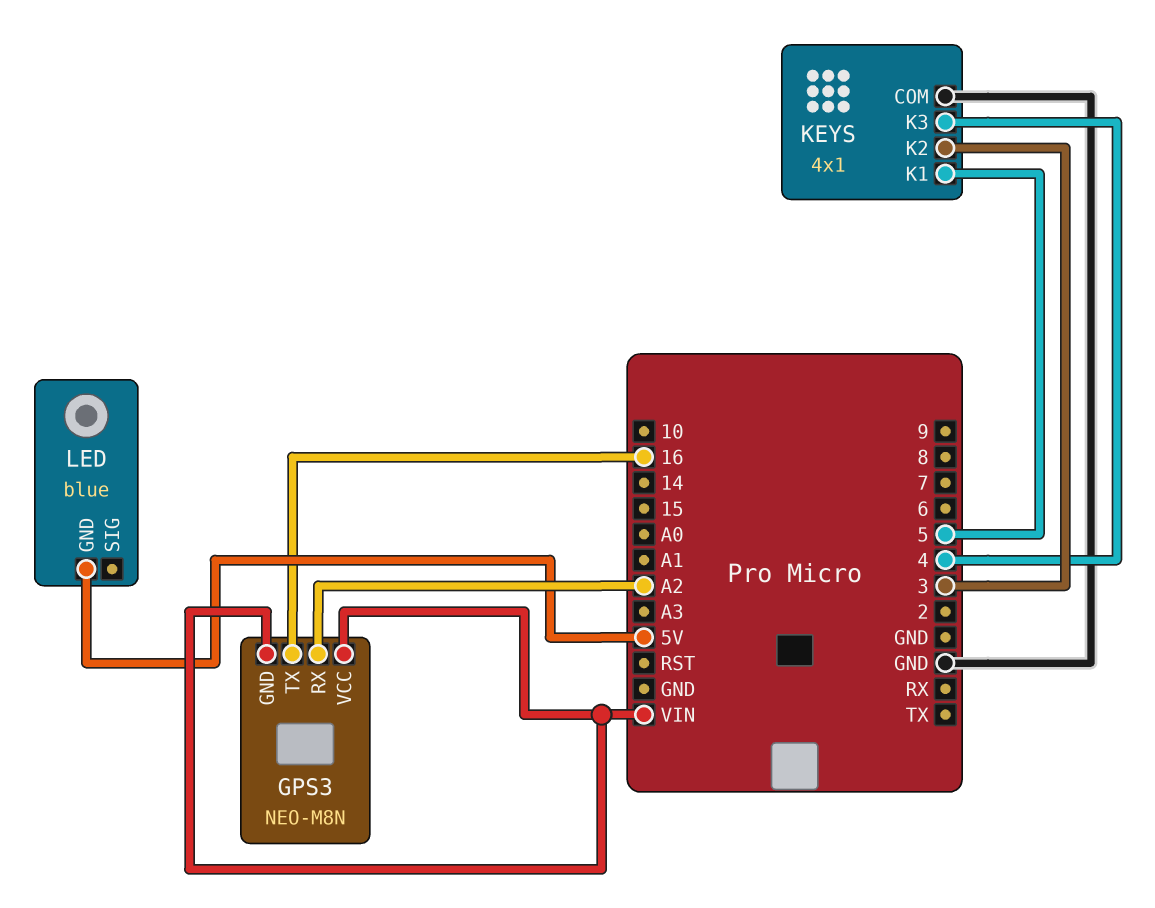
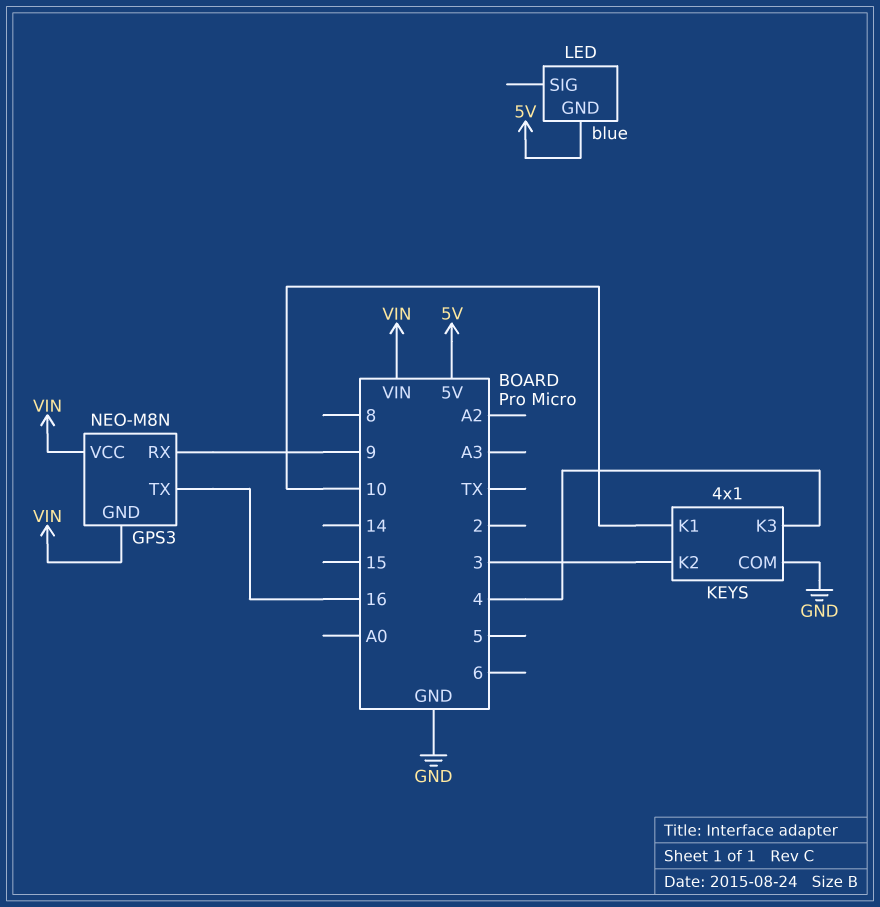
GPS3 pin RX: A2 -> 9
KEYS pin K1: 5 -> 10

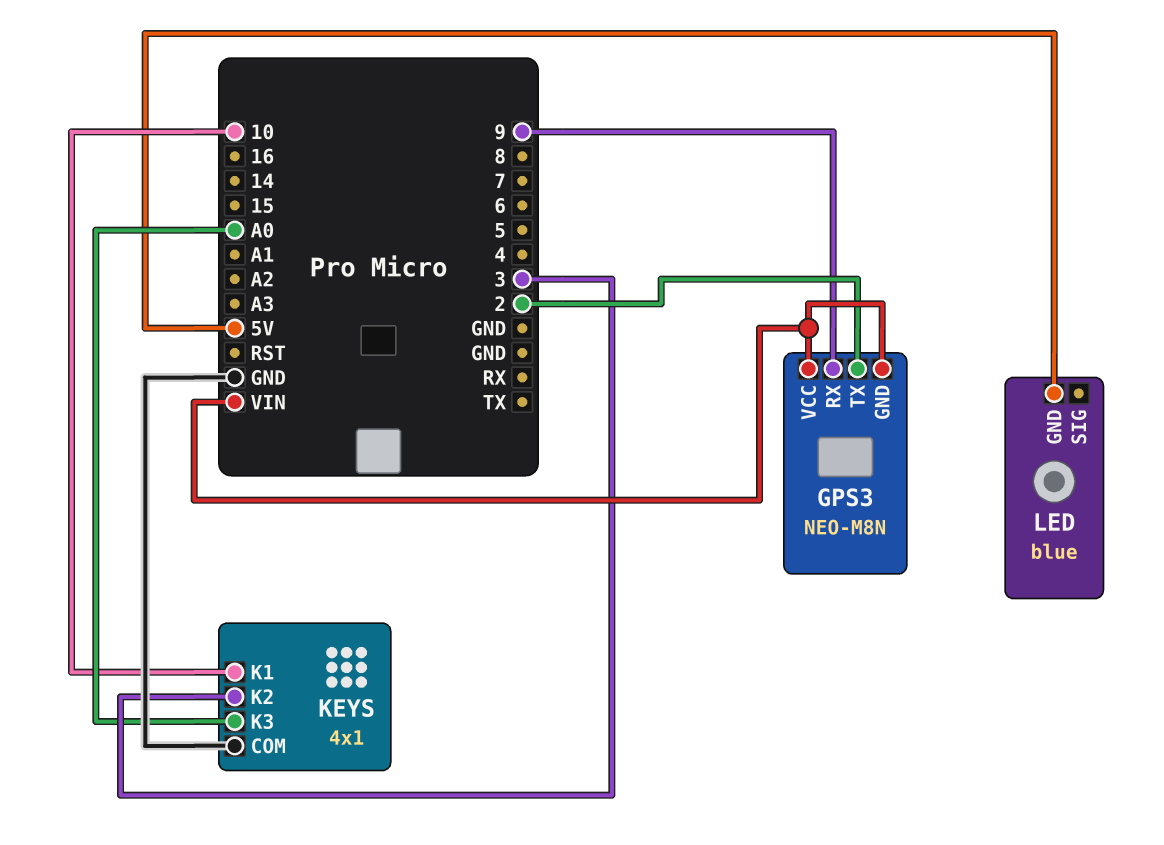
GPS3 pin TX: 16 -> 2
KEYS pin K3: 4 -> A0

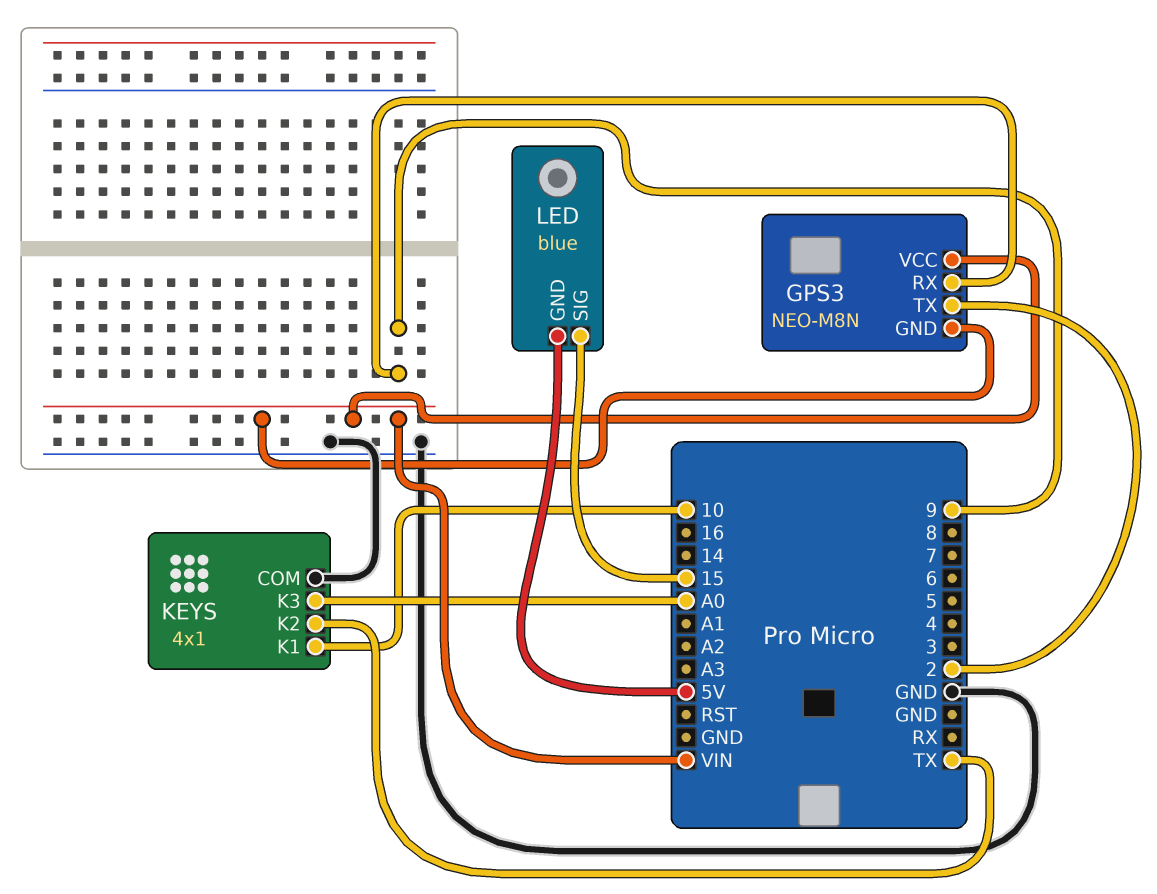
KEYS pin K2: 3 -> TX
LED pin SIG: none -> 15

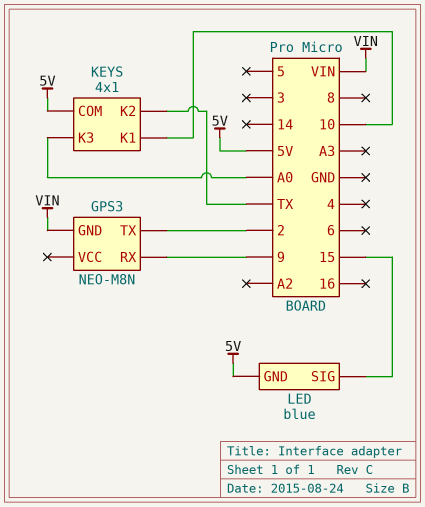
GPS3 pin VCC: VIN -> none
KEYS pin COM: GND -> 5V

